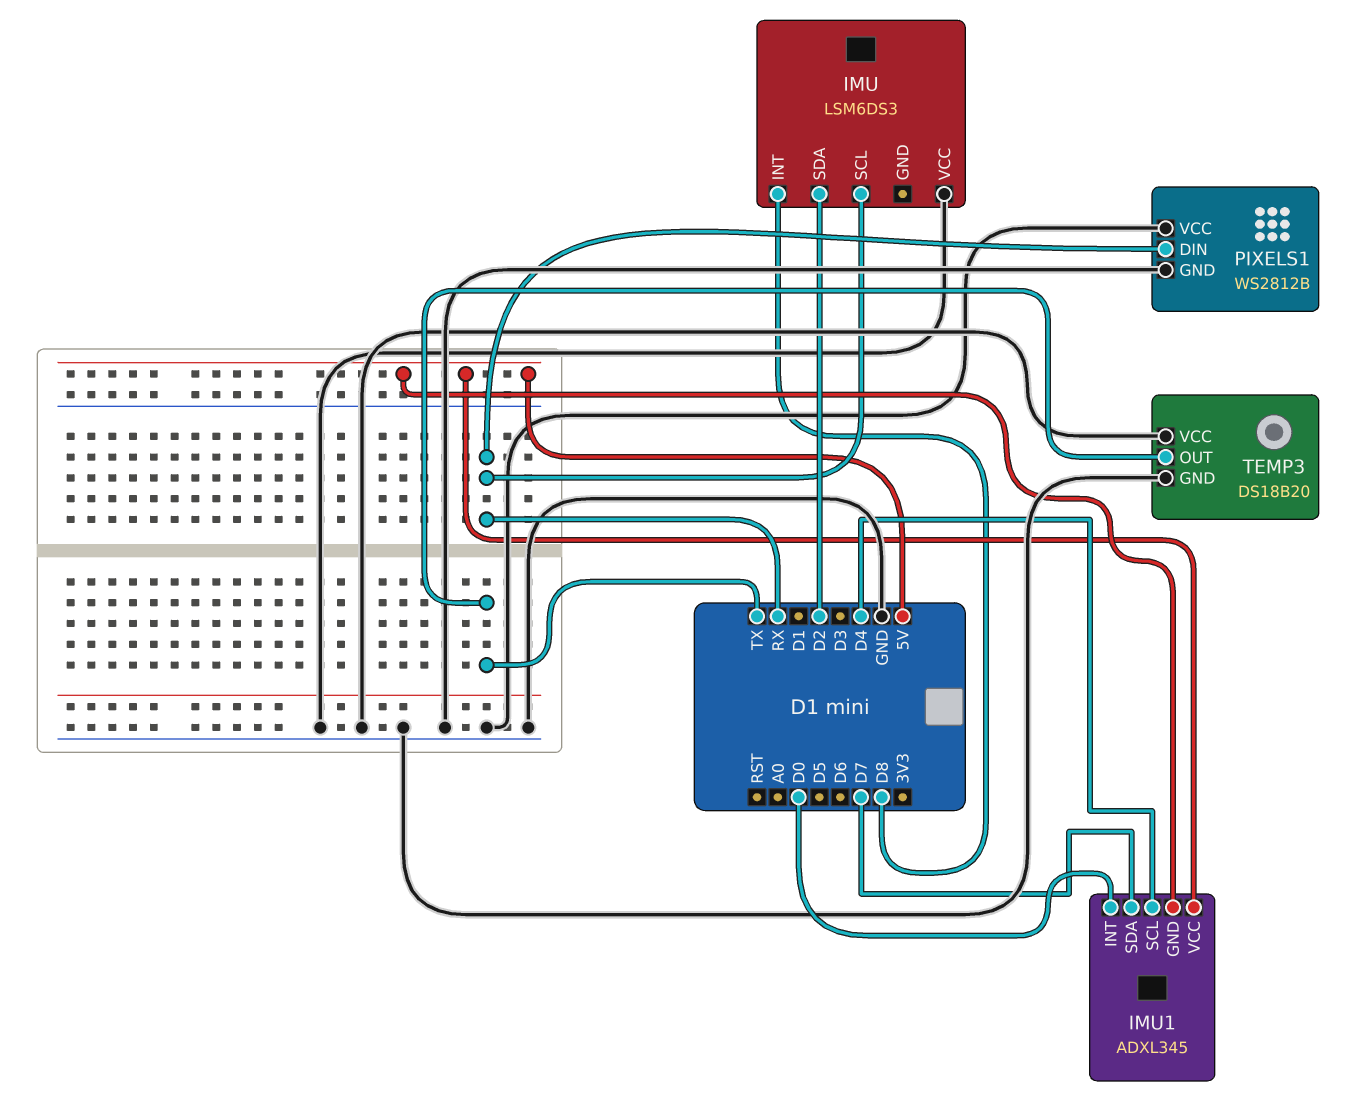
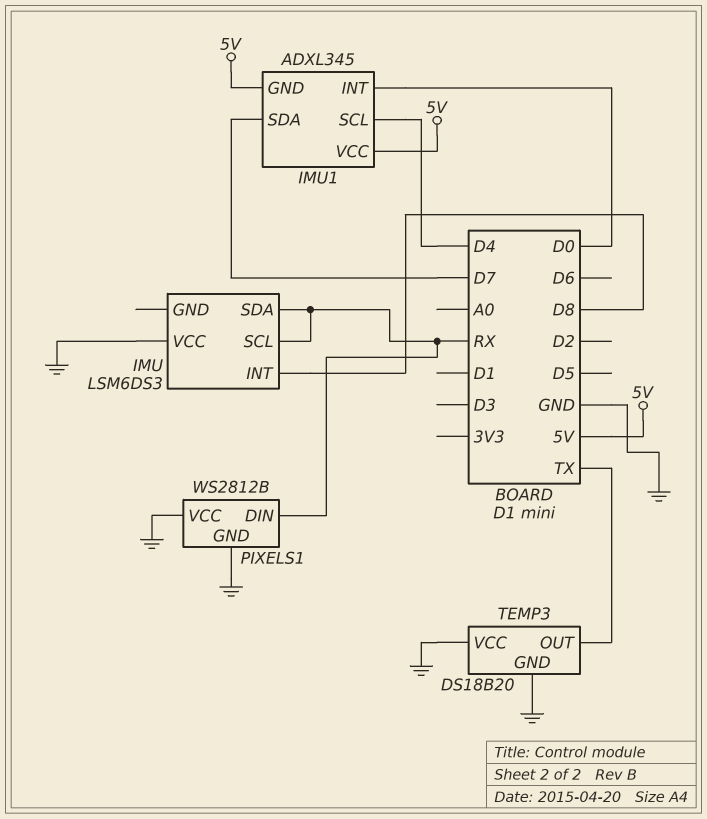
IMU pin SDA: D2 -> RX

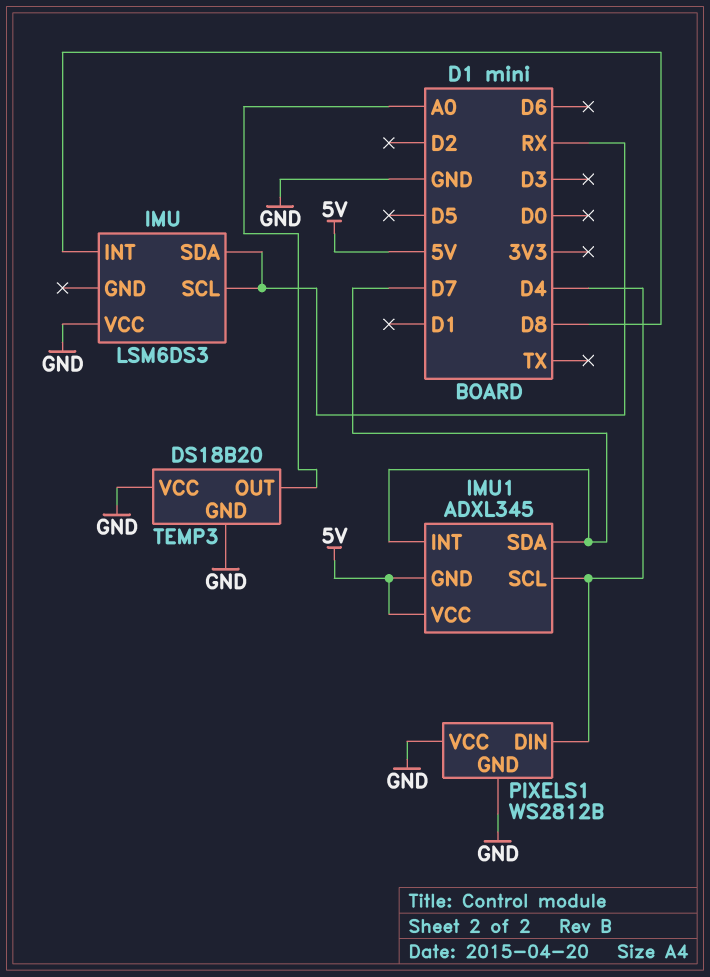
IMU1 pin INT: D0 -> D7
PIXELS1 pin DIN: RX -> D4
TEMP3 pin OUT: TX -> A0

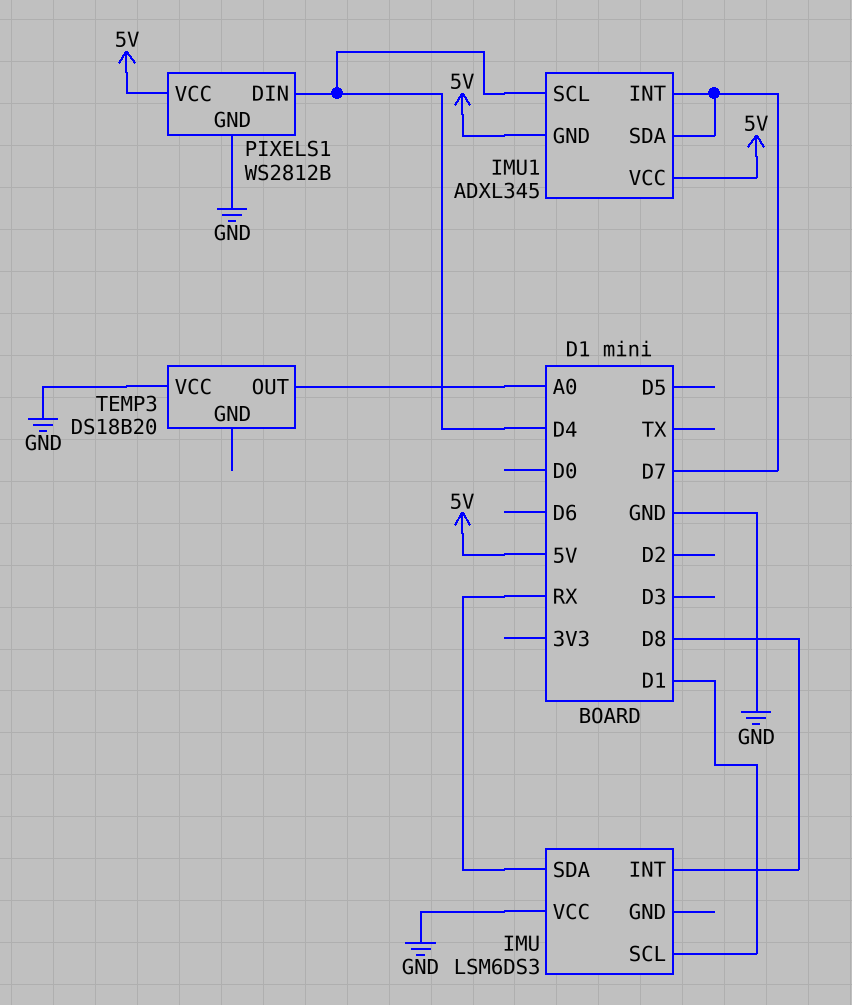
IMU pin SCL: RX -> D1
PIXELS1 pin VCC: GND -> 5V
TEMP3 pin GND: GND -> none

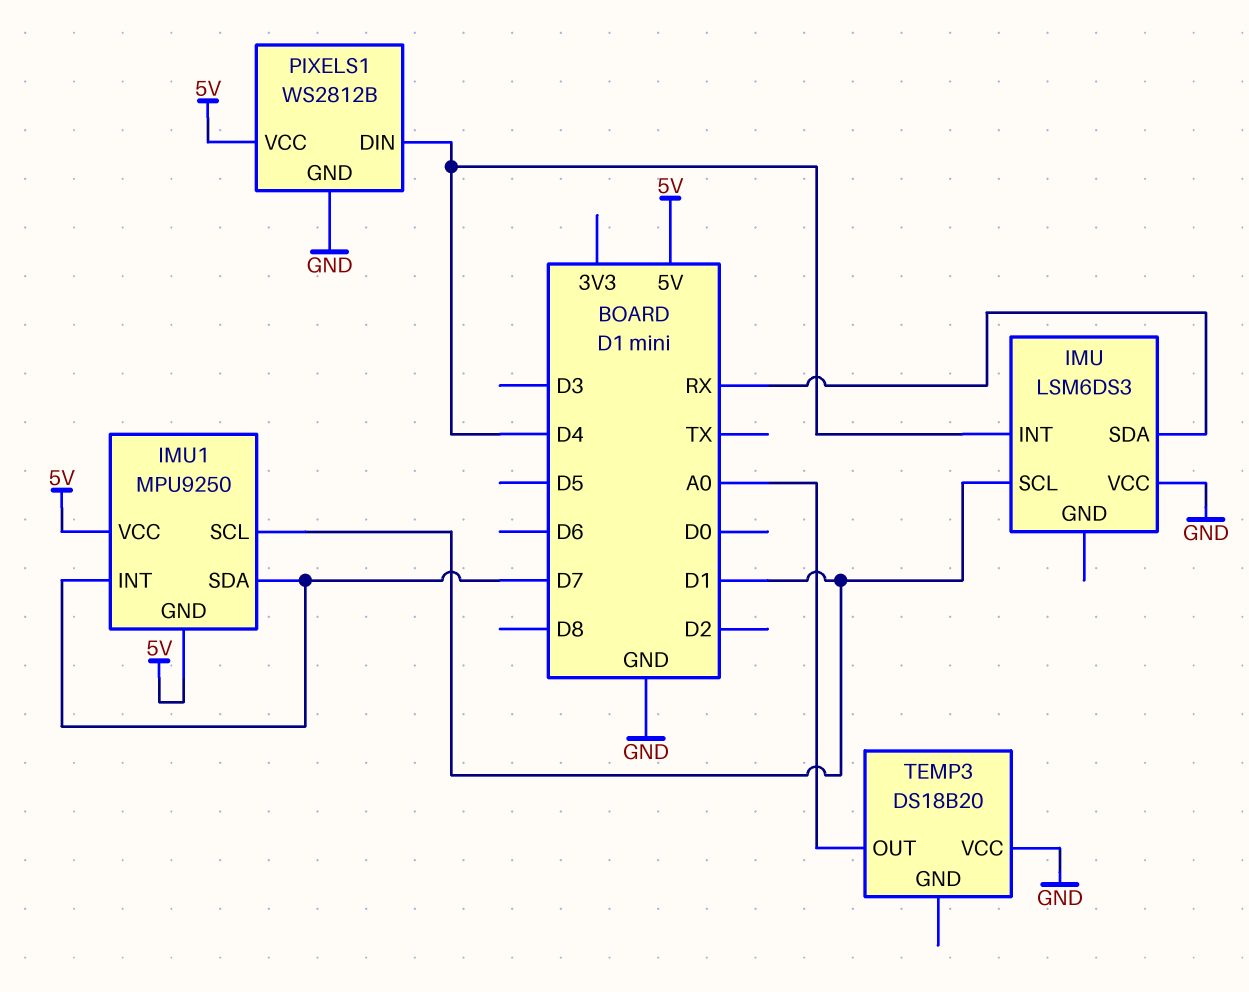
IMU pin INT: D8 -> D4
IMU1: ADXL345 -> MPU9250
IMU1 pin SCL: D4 -> D1

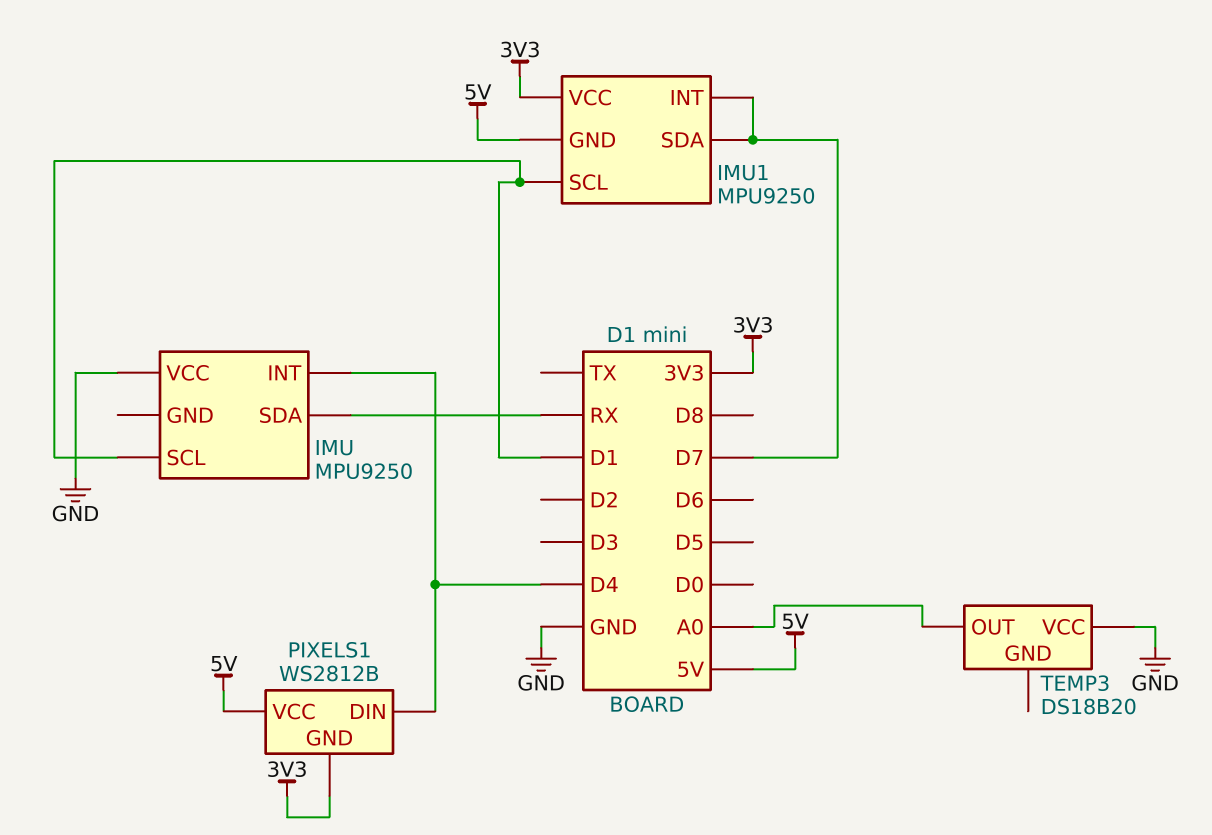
IMU: LSM6DS3 -> MPU9250
IMU1 pin VCC: 5V -> 3V3
PIXELS1 pin GND: GND -> 3V3

